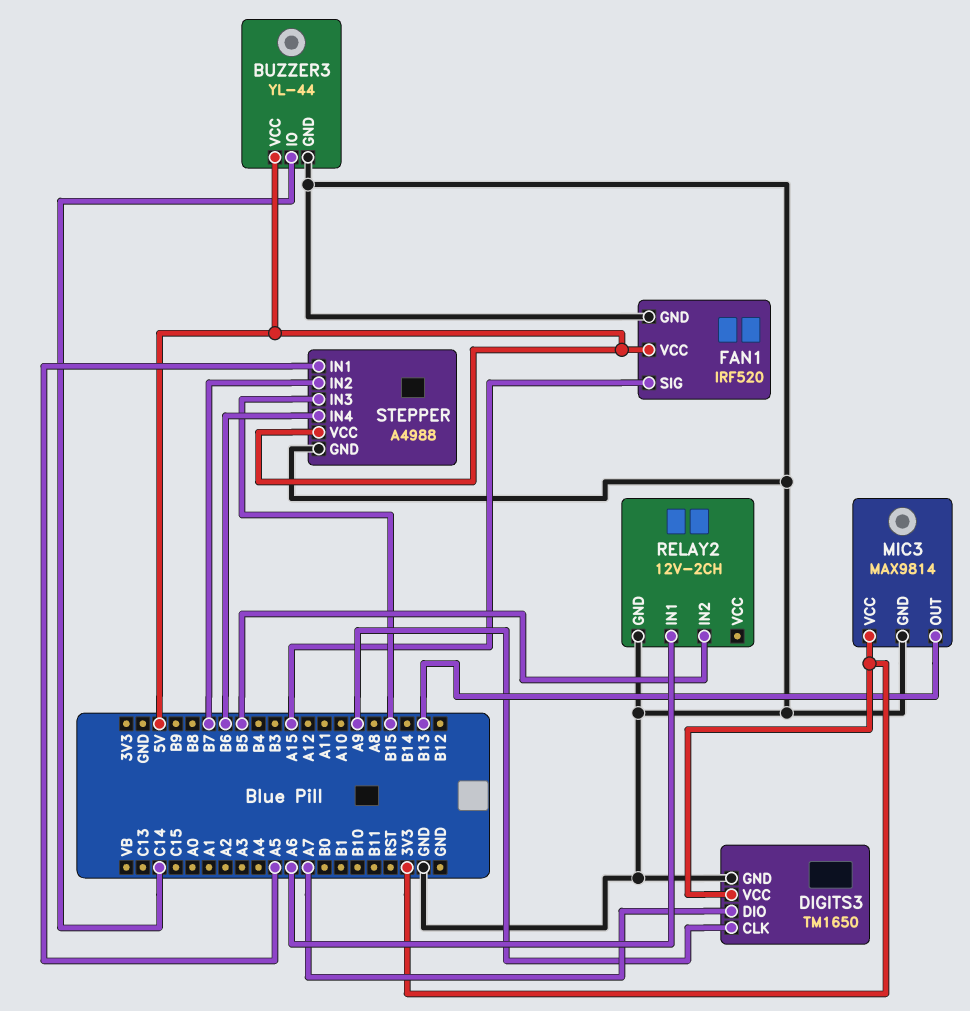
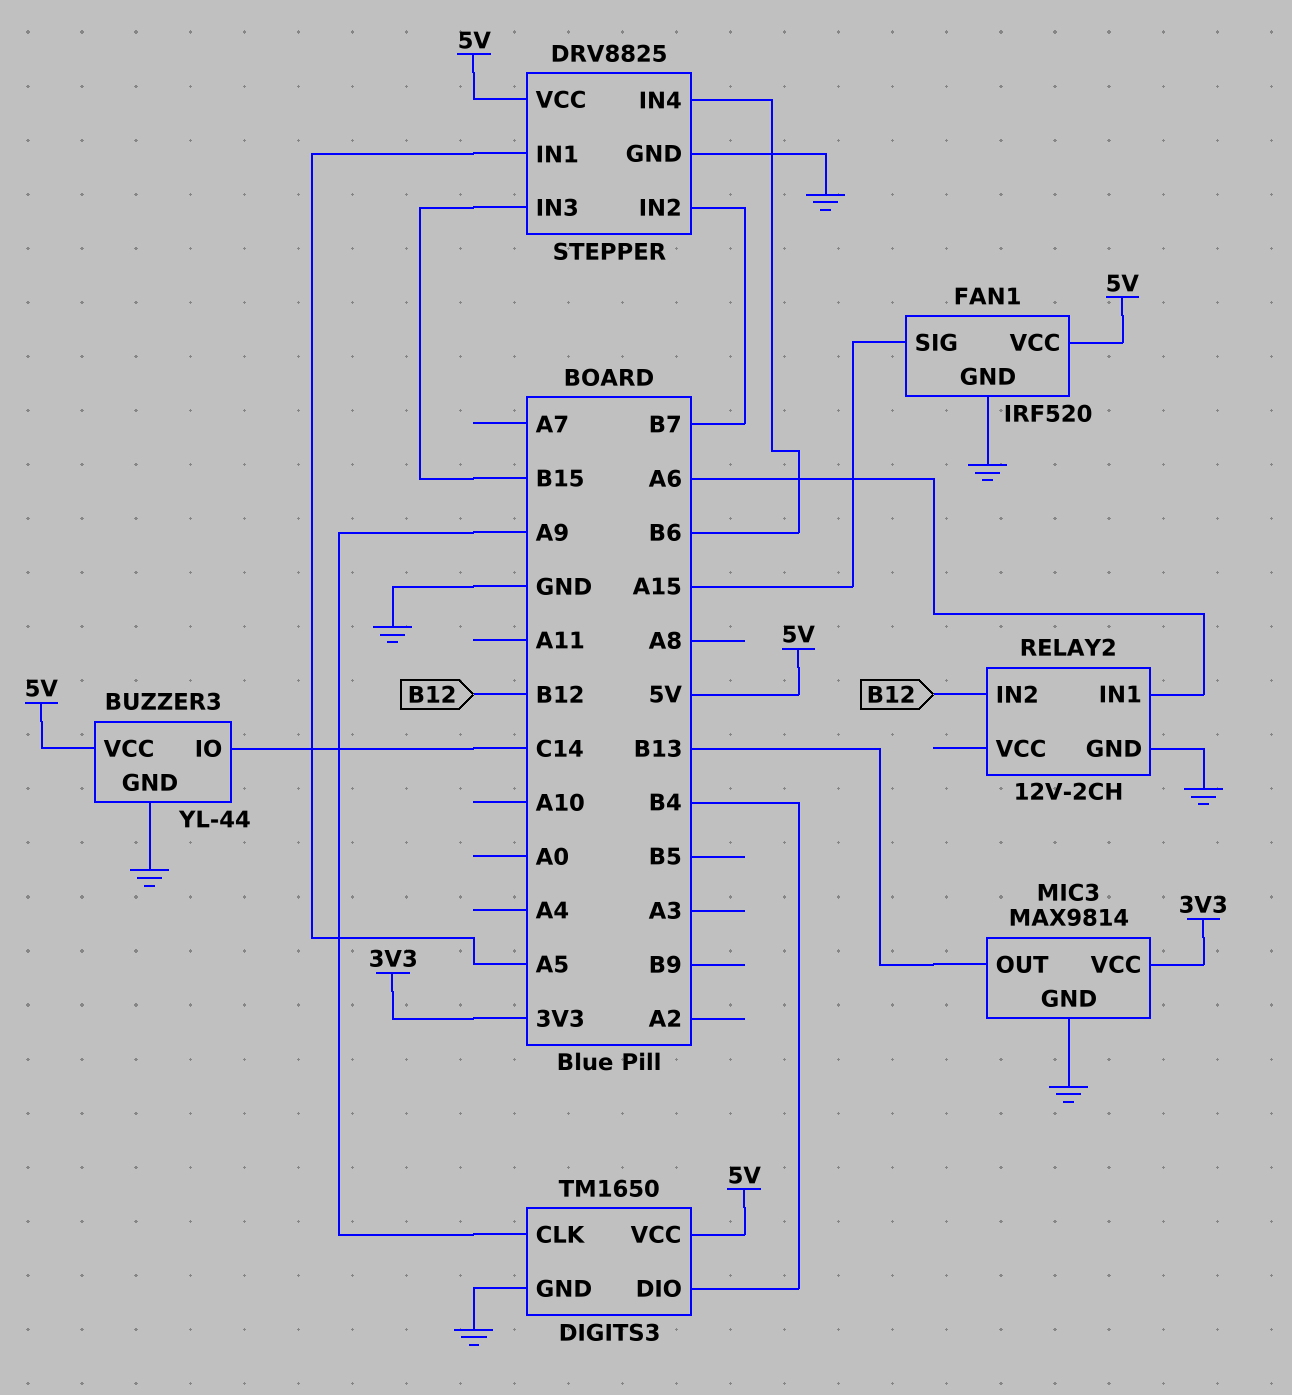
DIGITS3 pin DIO: A7 -> B4
DIGITS3 pin VCC: 3V3 -> 5V
RELAY2 pin IN2: B5 -> B12
STEPPER: A4988 -> DRV8825

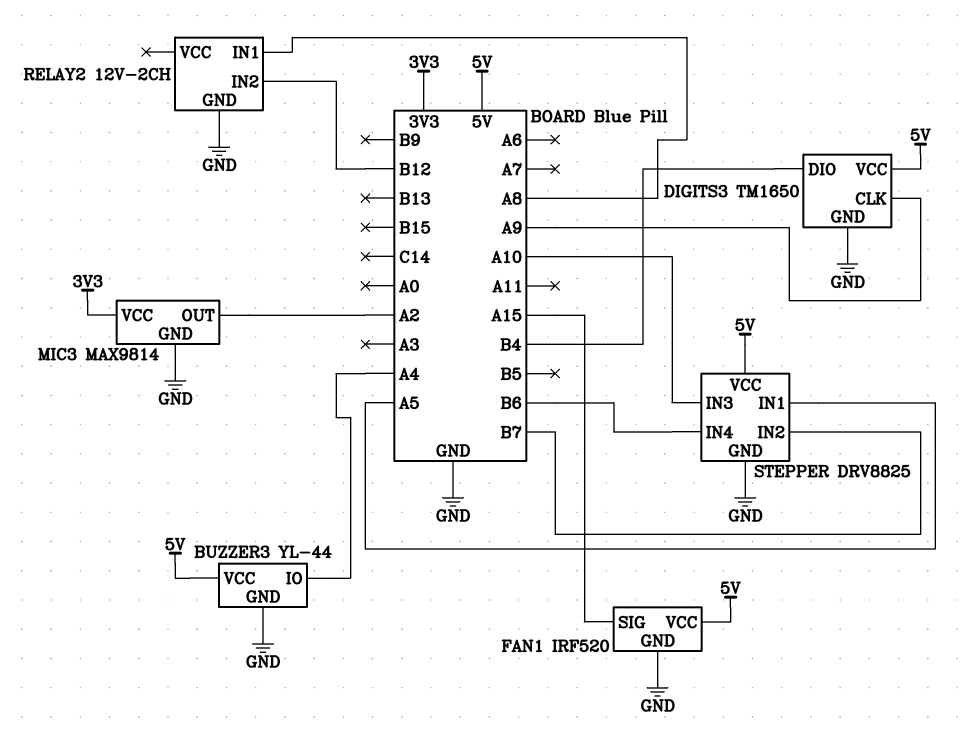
BUZZER3 pin IO: C14 -> A4
MIC3 pin OUT: B13 -> A2
RELAY2 pin IN1: A6 -> A8
STEPPER pin IN3: B15 -> A10

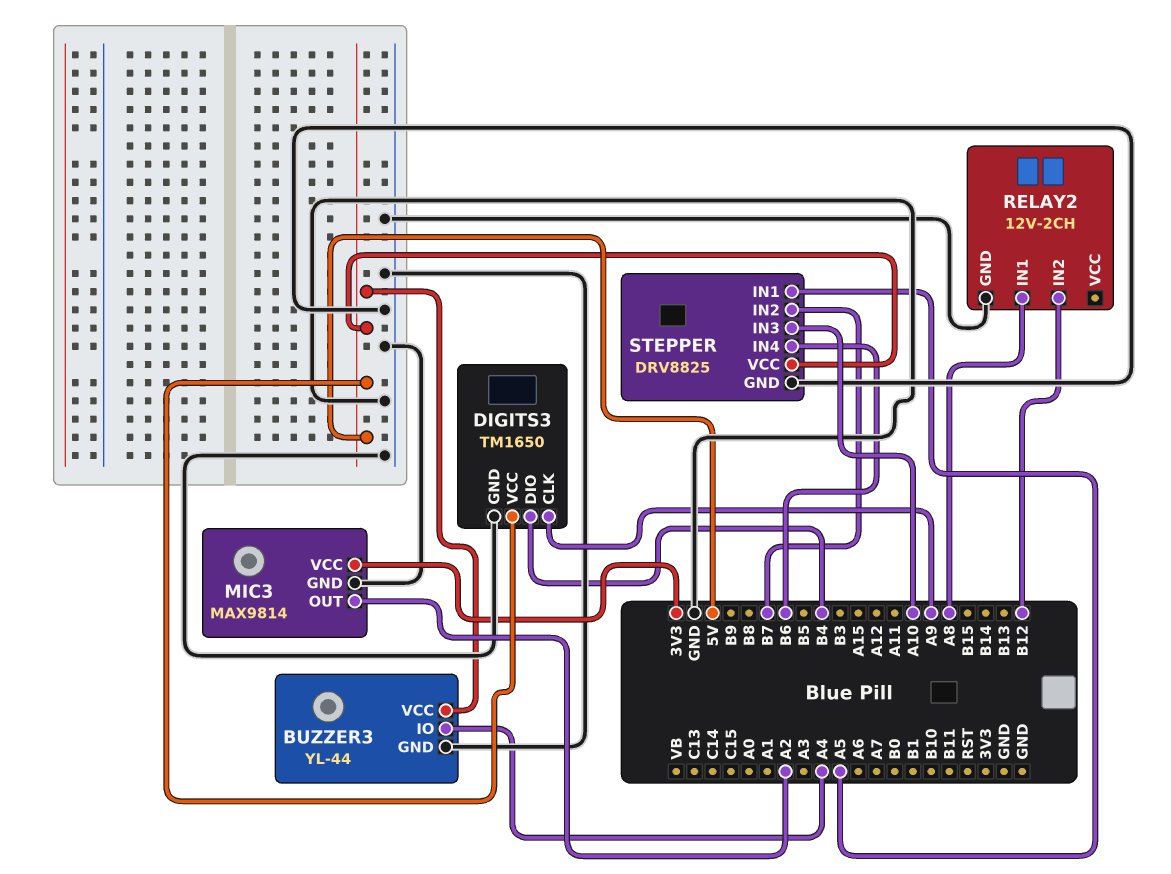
FAN1: IRF520 -> none
FAN1 pin GND: GND -> none
FAN1 pin SIG: A15 -> none
FAN1 pin VCC: 5V -> none

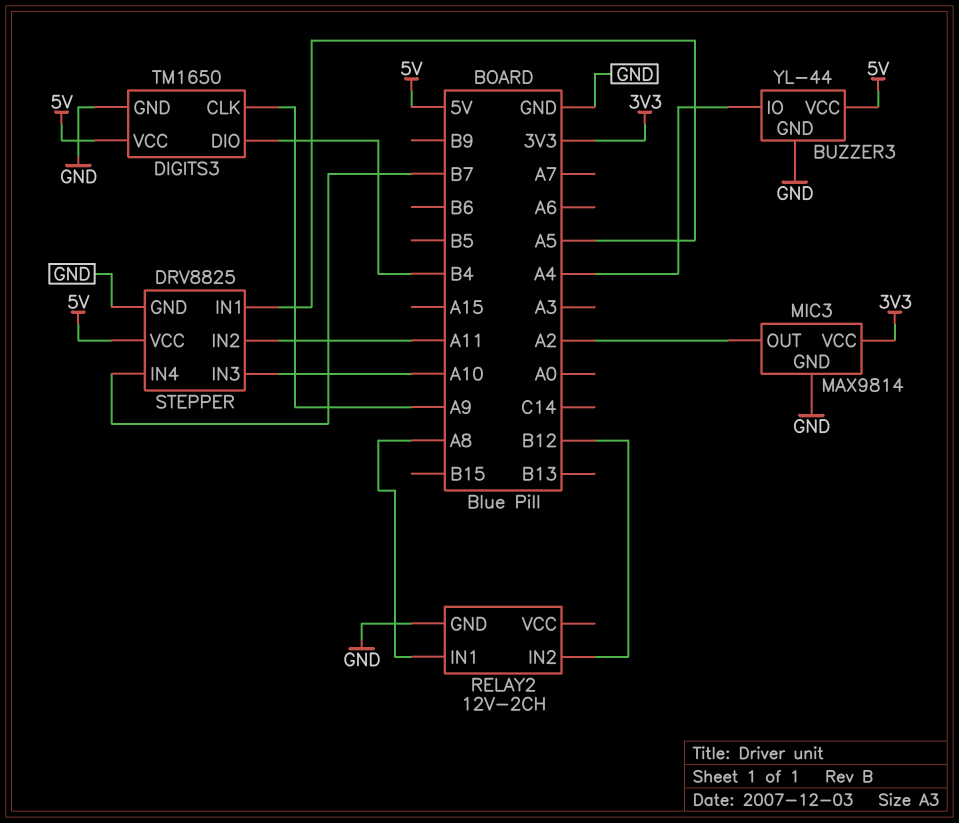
STEPPER pin IN2: B7 -> A11
STEPPER pin IN4: B6 -> B7

